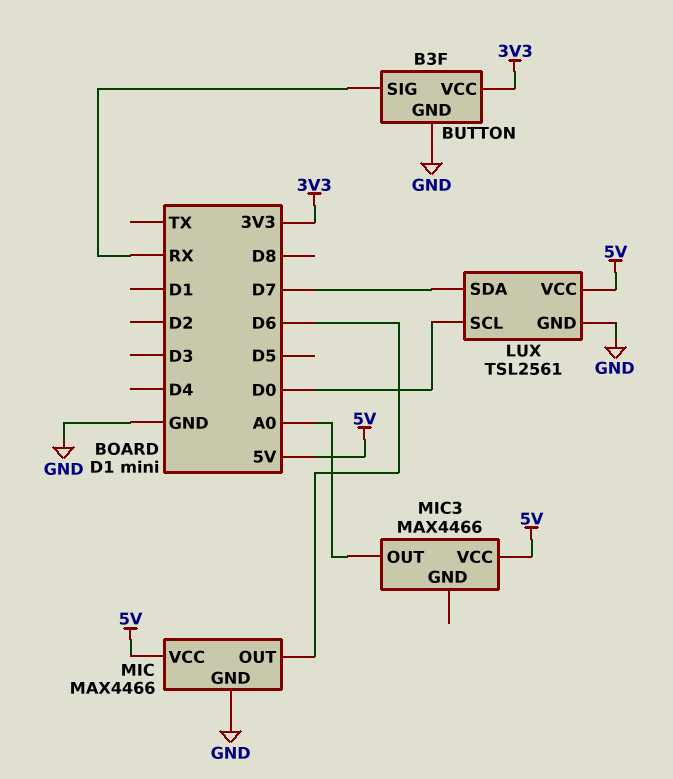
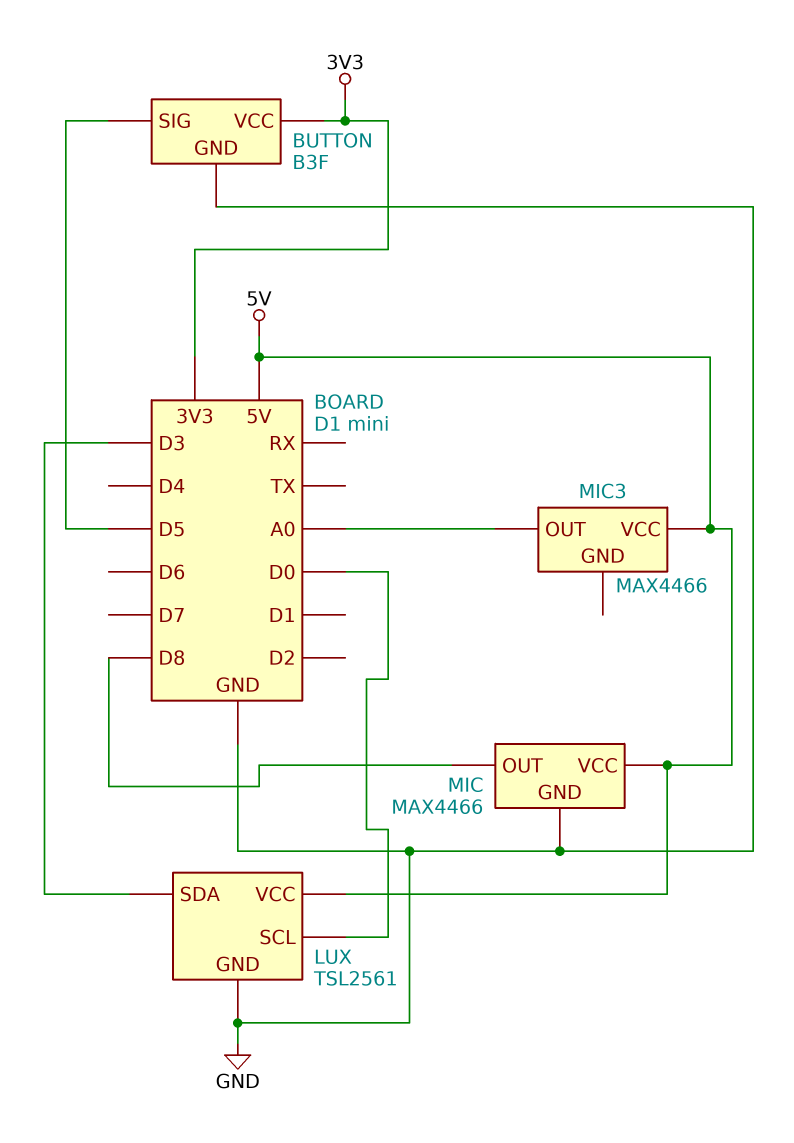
BUTTON pin SIG: RX -> D5
LUX pin SDA: D7 -> D3
MIC pin OUT: D6 -> D8

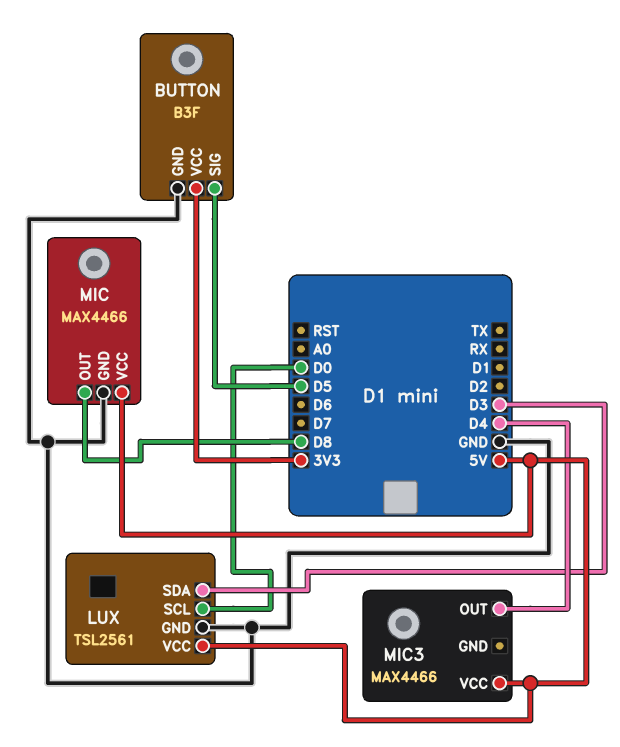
MIC3 pin OUT: A0 -> D4

